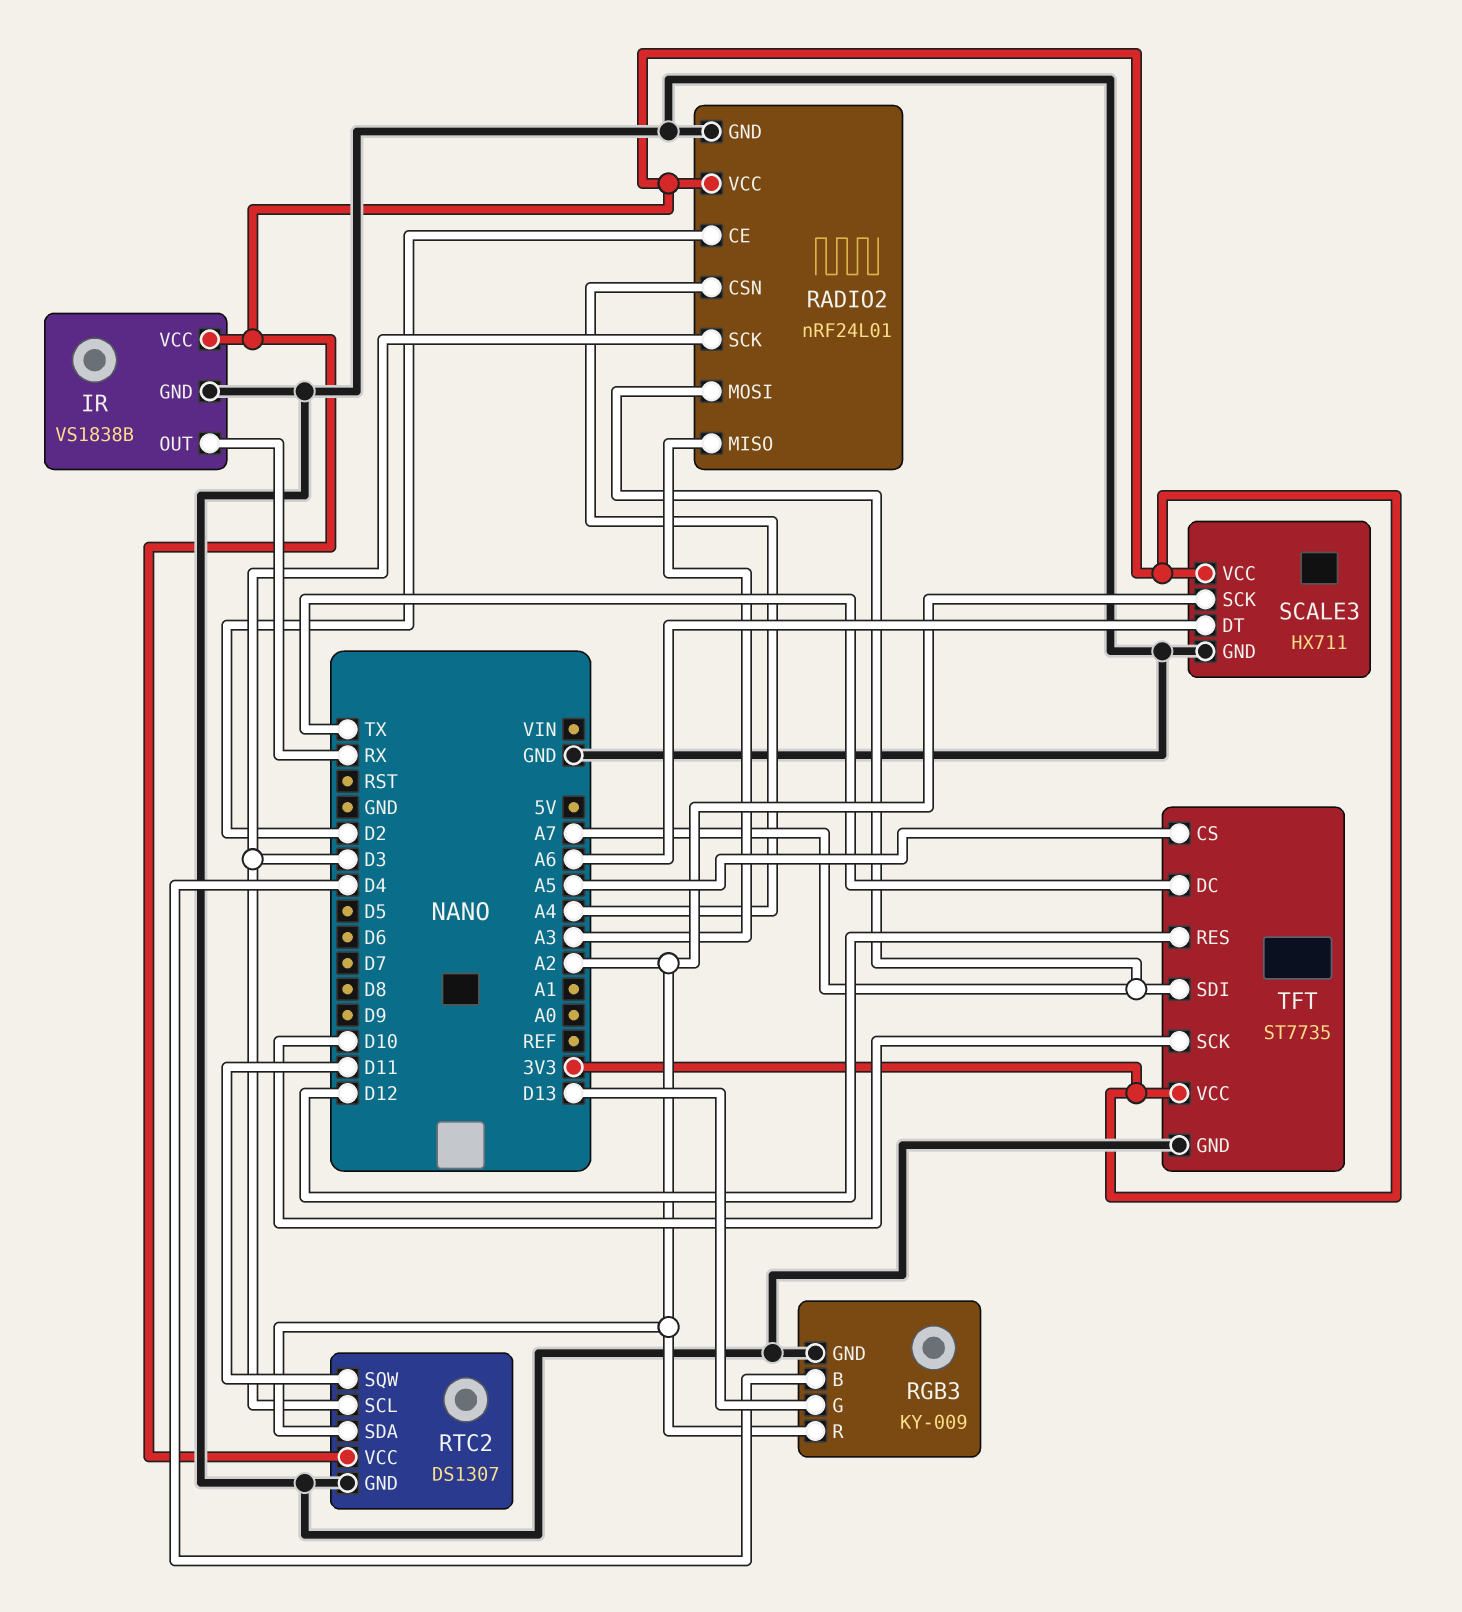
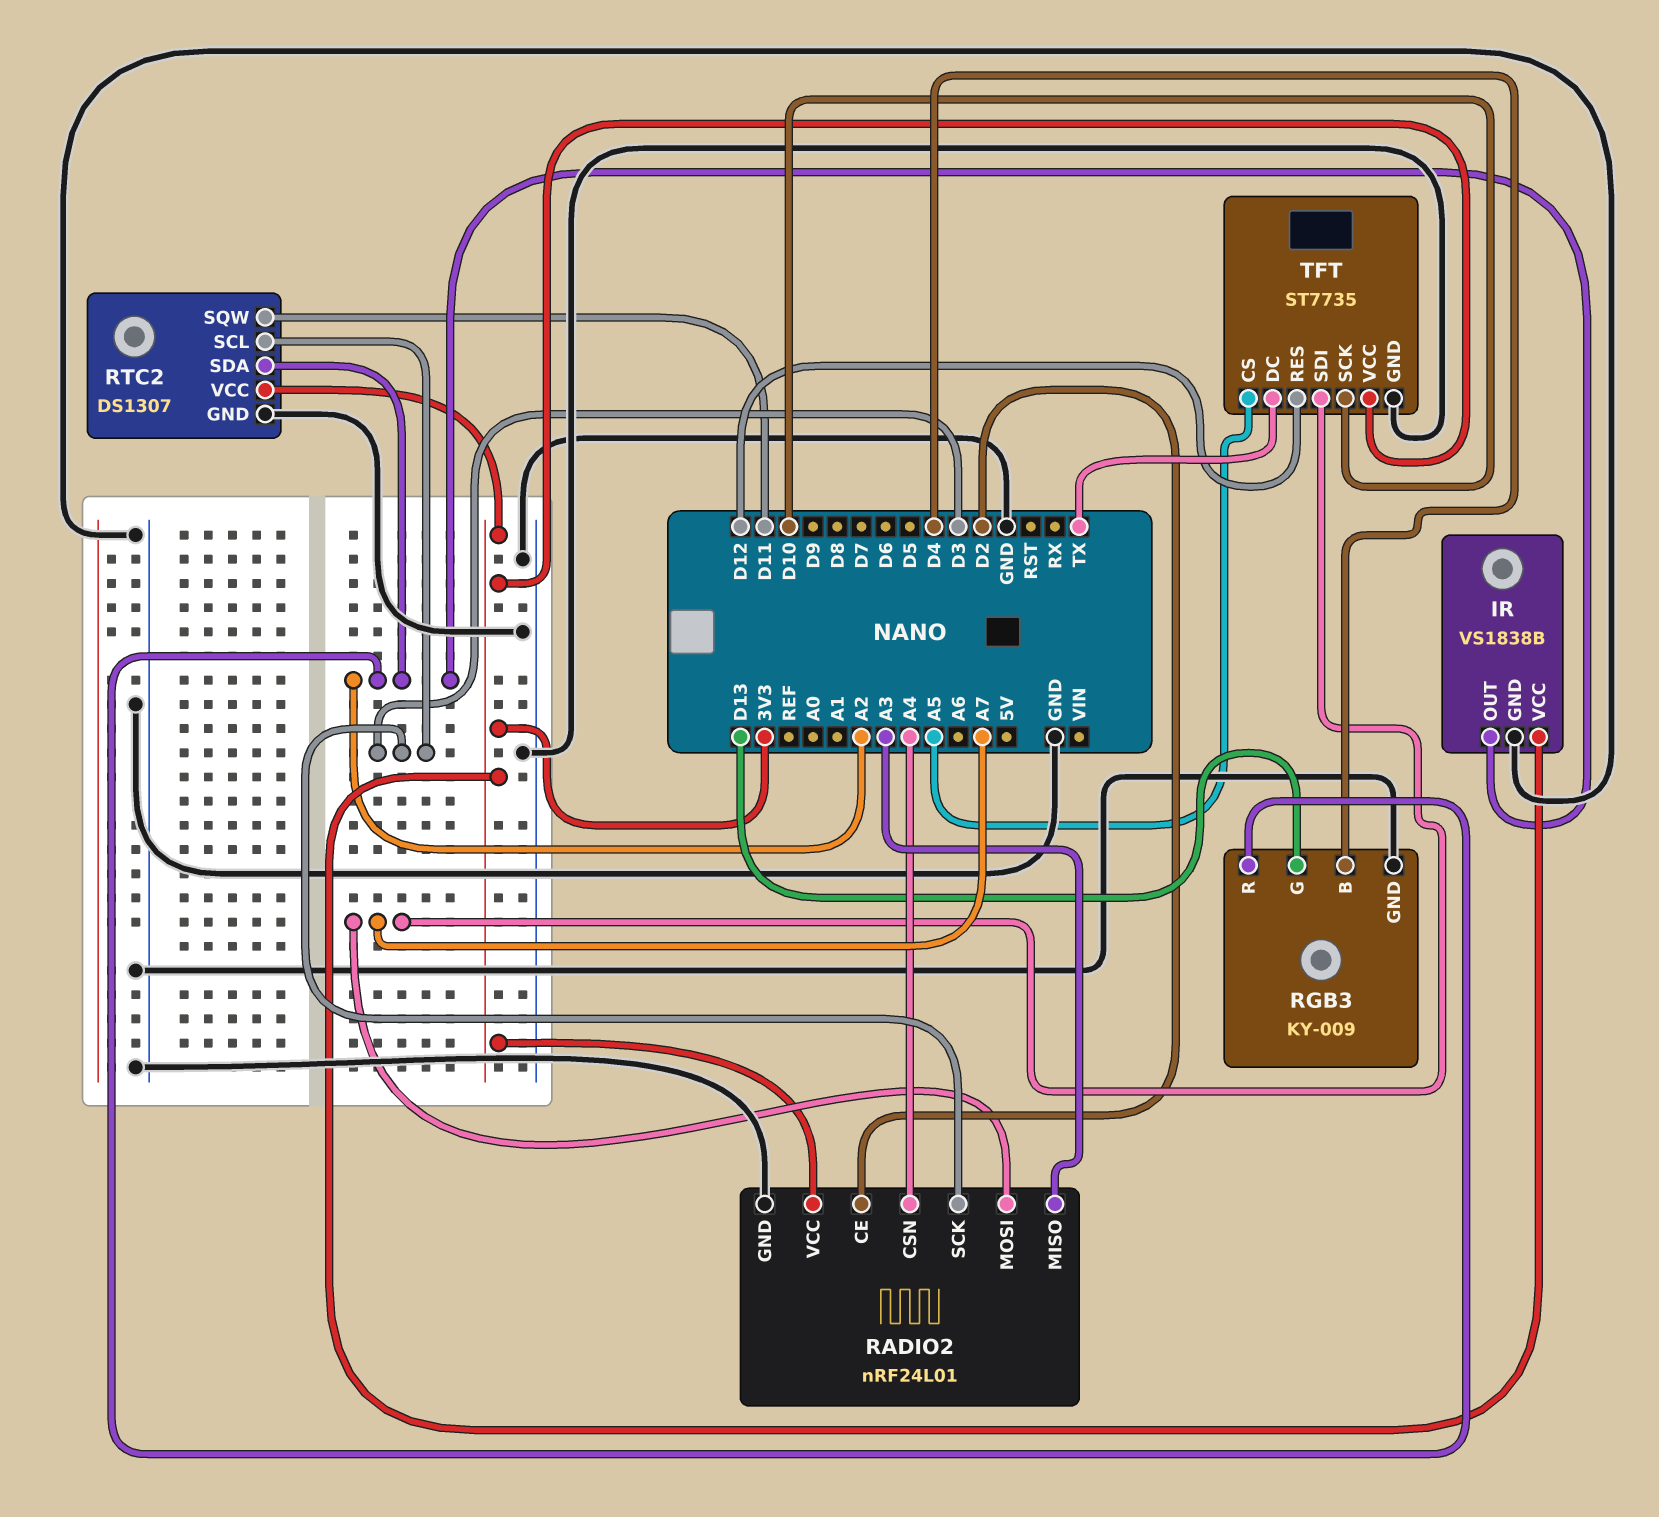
IR pin OUT: RX -> A2
SCALE3: HX711 -> none
SCALE3 pin DT: A6 -> none
SCALE3 pin GND: GND -> none
SCALE3 pin SCK: A2 -> none
SCALE3 pin VCC: 3V3 -> none

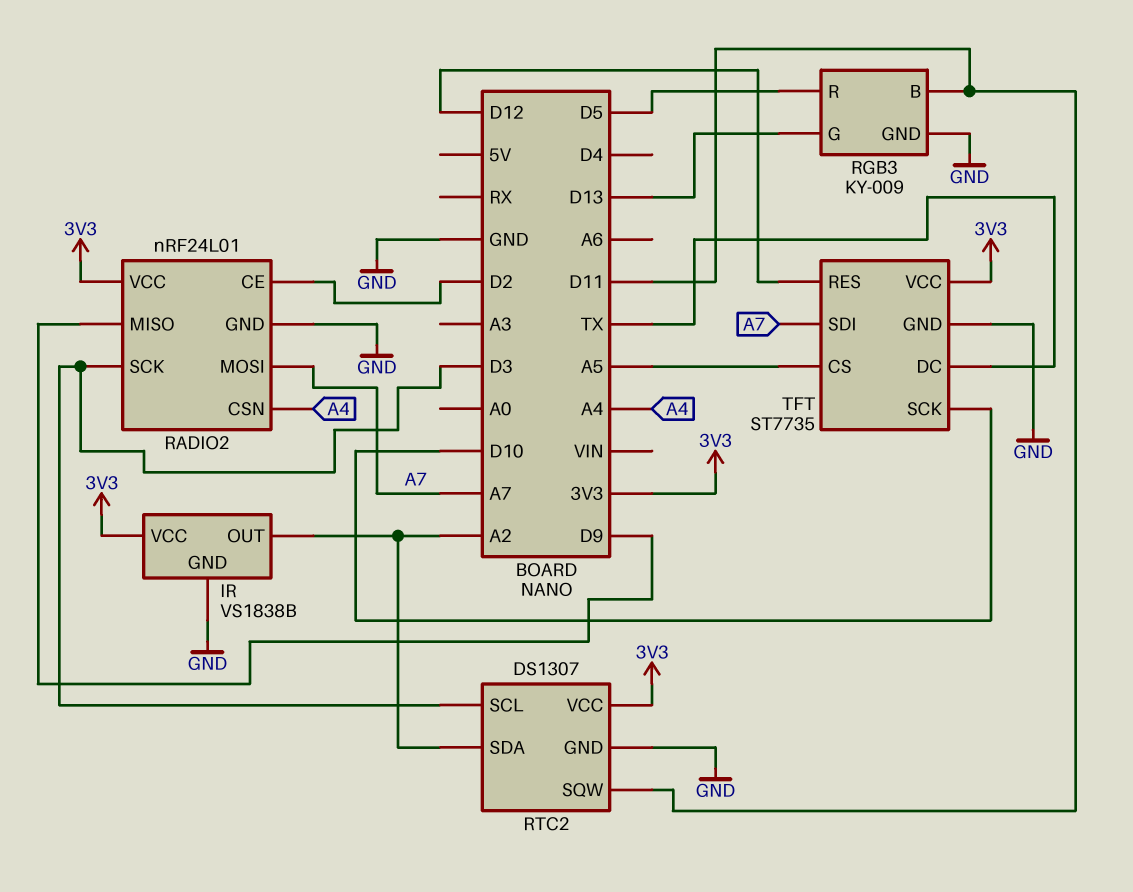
RADIO2 pin MISO: A3 -> D9
RGB3 pin B: D4 -> D11
RGB3 pin R: A2 -> D5

